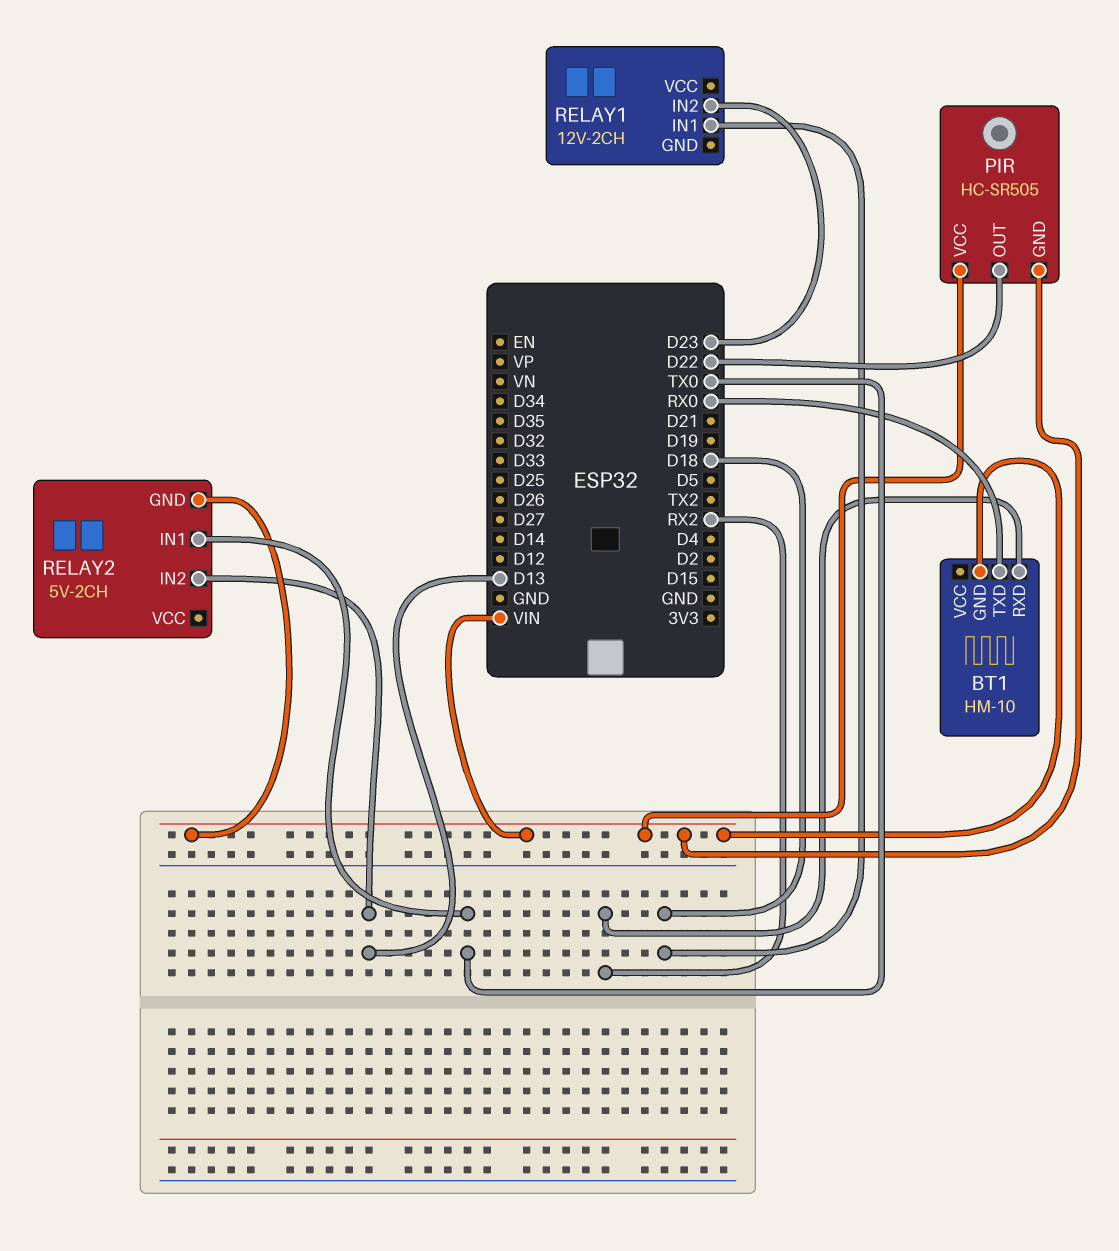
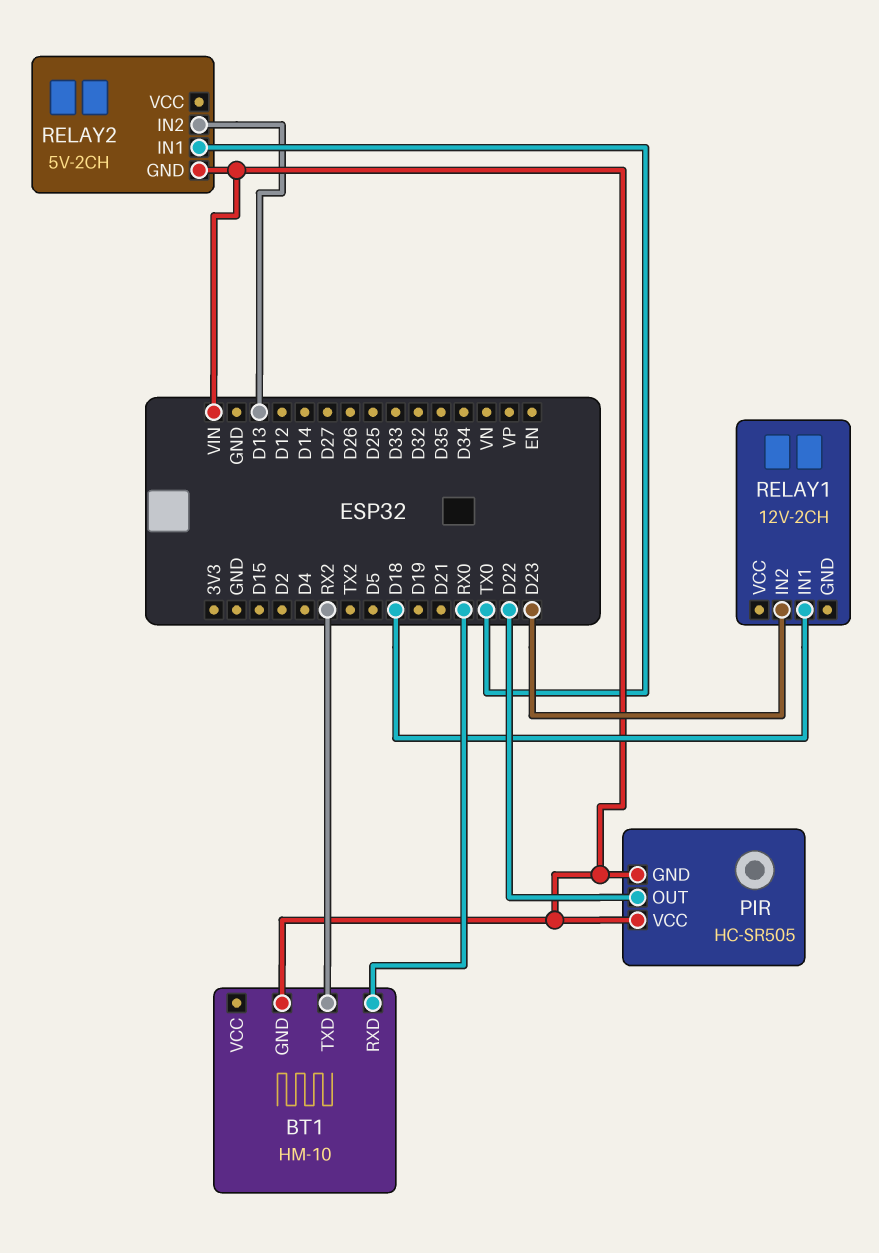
BT1 pin RXD: RX2 -> RX0
BT1 pin TXD: RX0 -> RX2

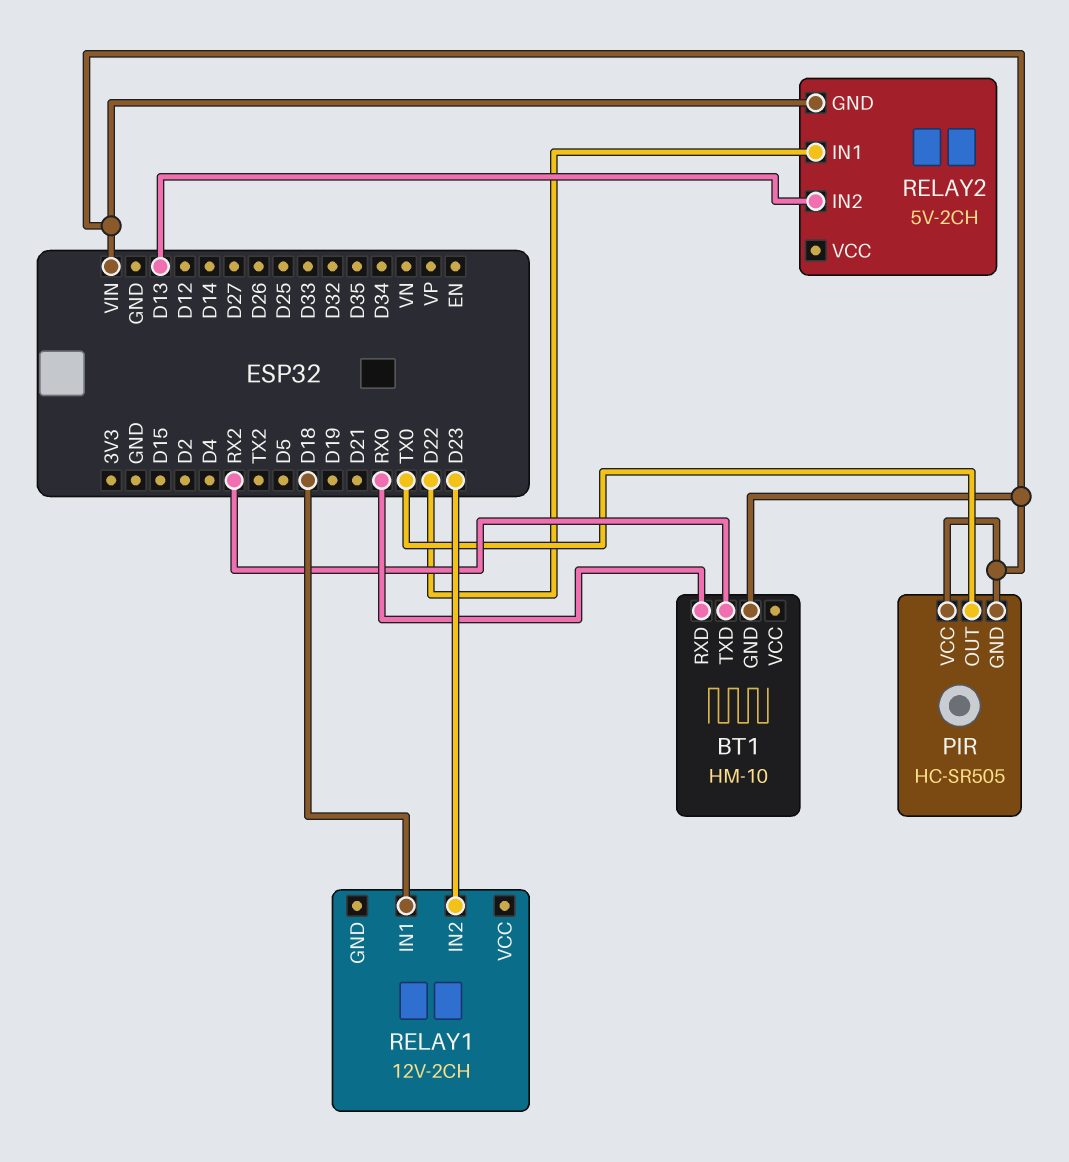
PIR pin OUT: D22 -> TX0
RELAY2 pin IN1: TX0 -> D22

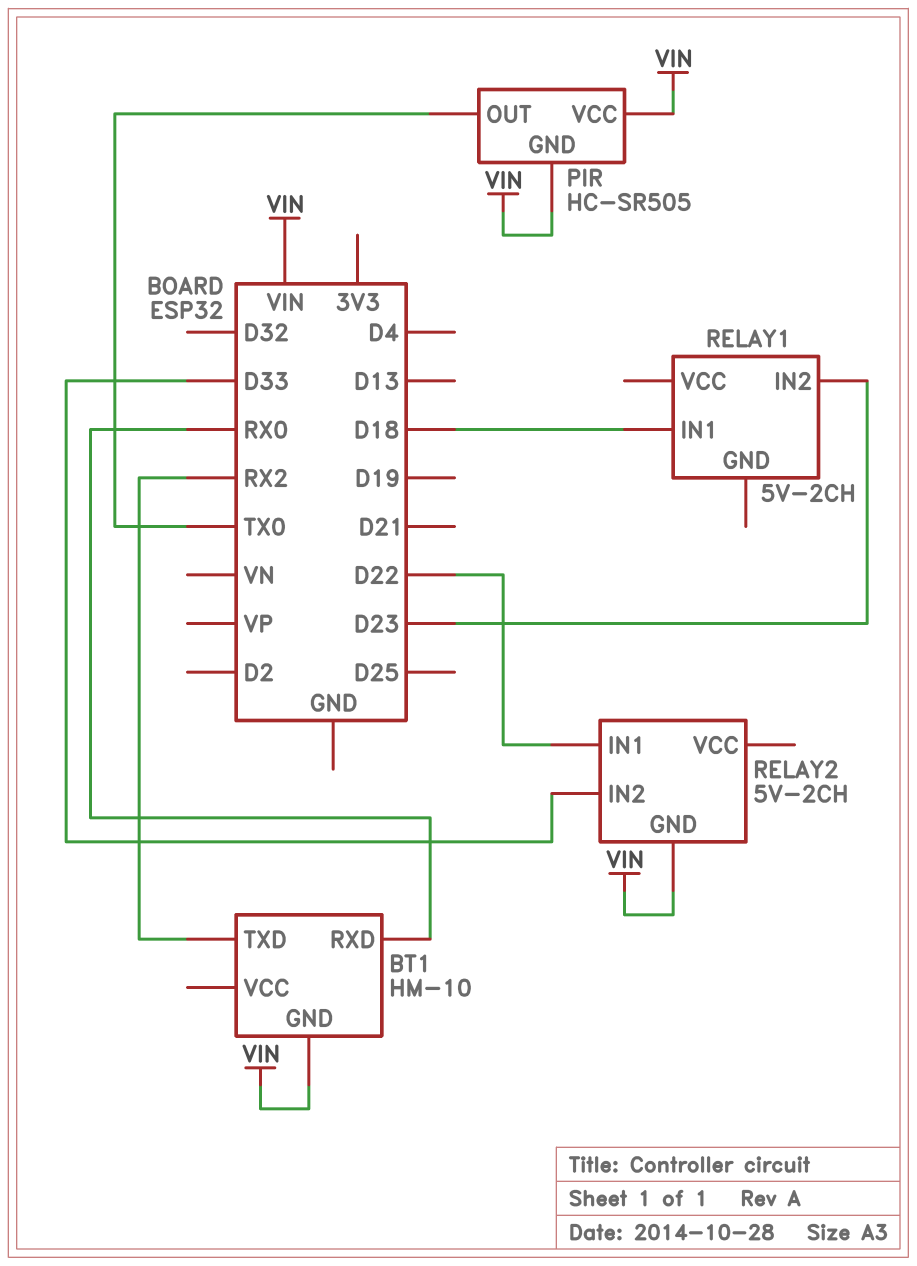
RELAY1: 12V-2CH -> 5V-2CH
RELAY2 pin IN2: D13 -> D33

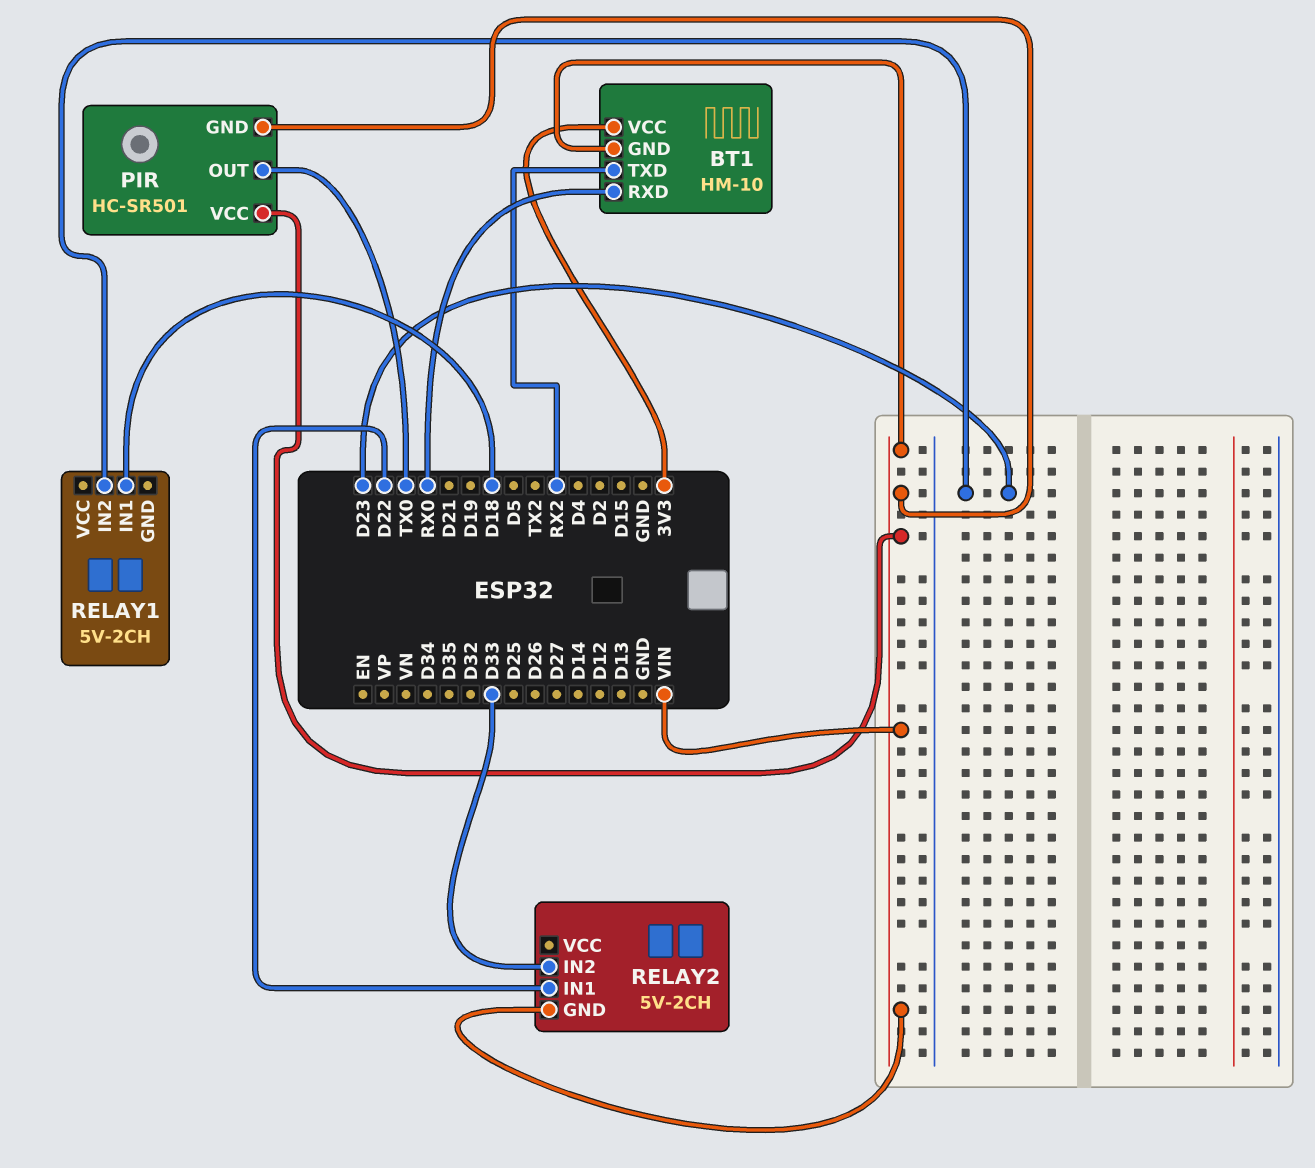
BT1 pin VCC: none -> 3V3
PIR: HC-SR505 -> HC-SR501

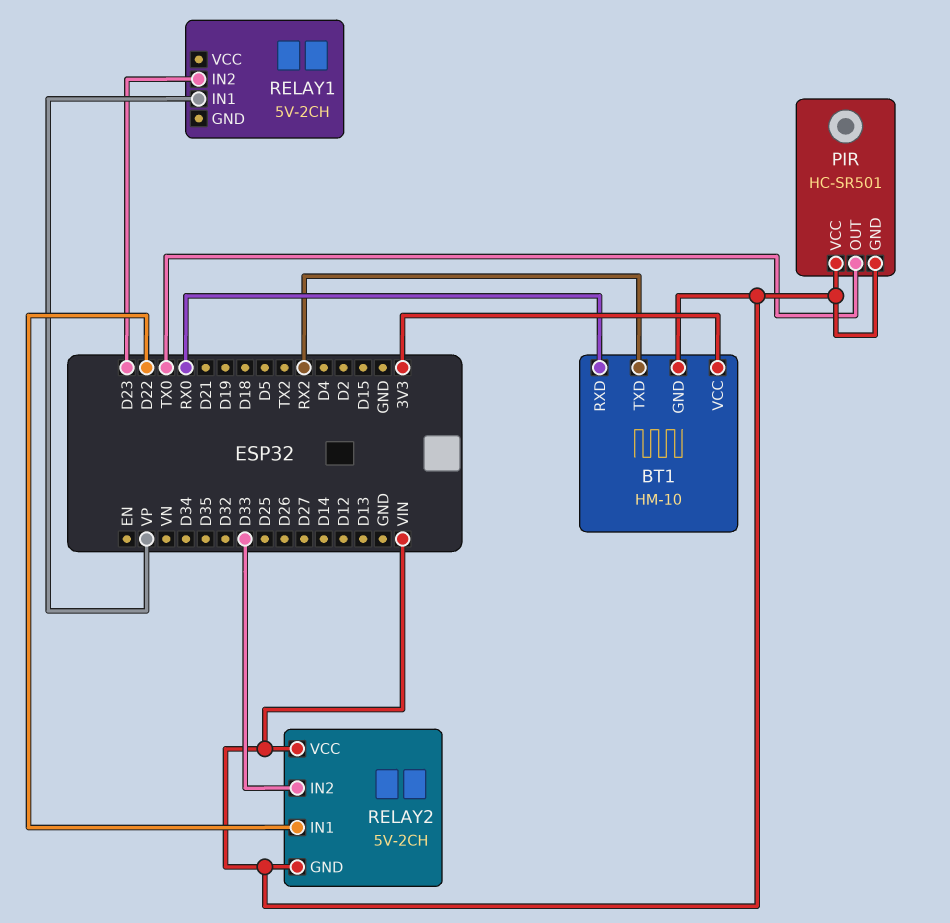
RELAY1 pin IN1: D18 -> VP
RELAY2 pin VCC: none -> VIN

